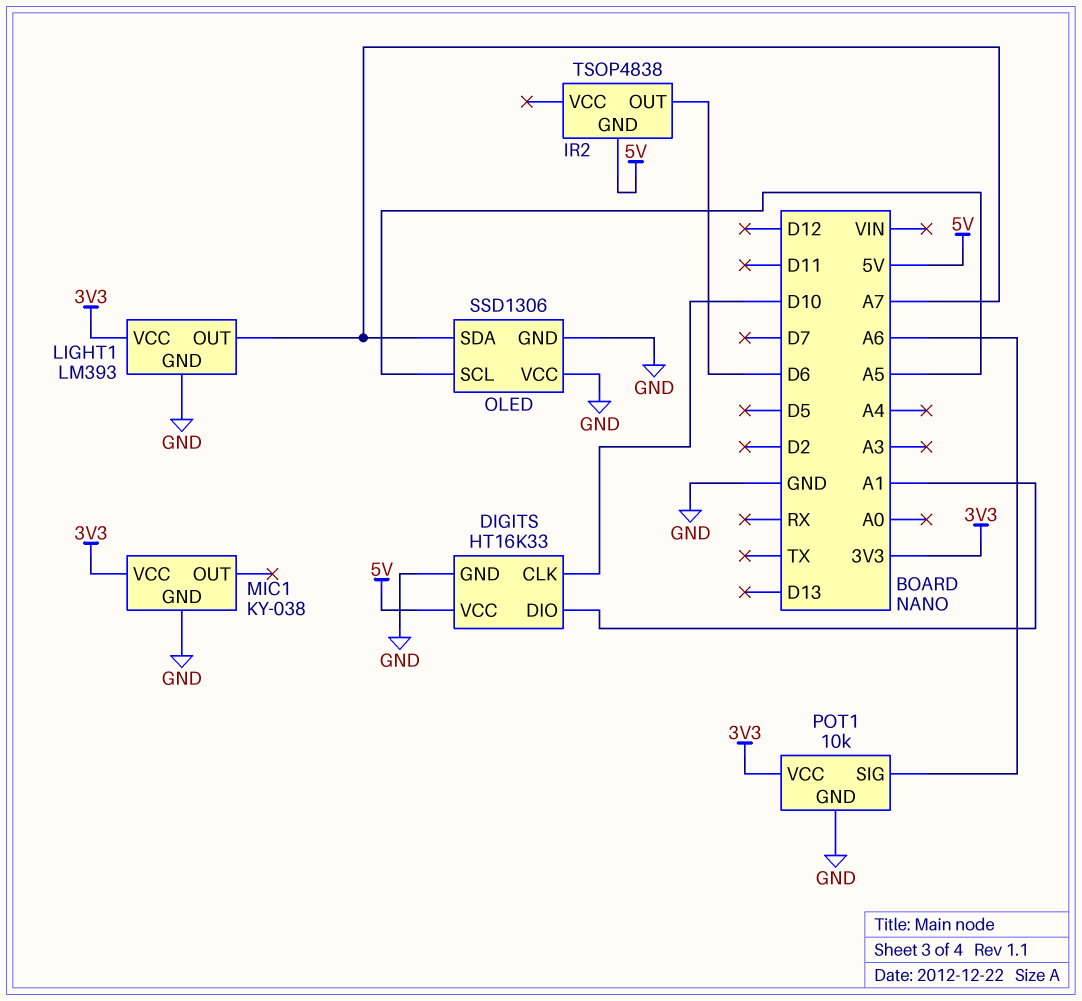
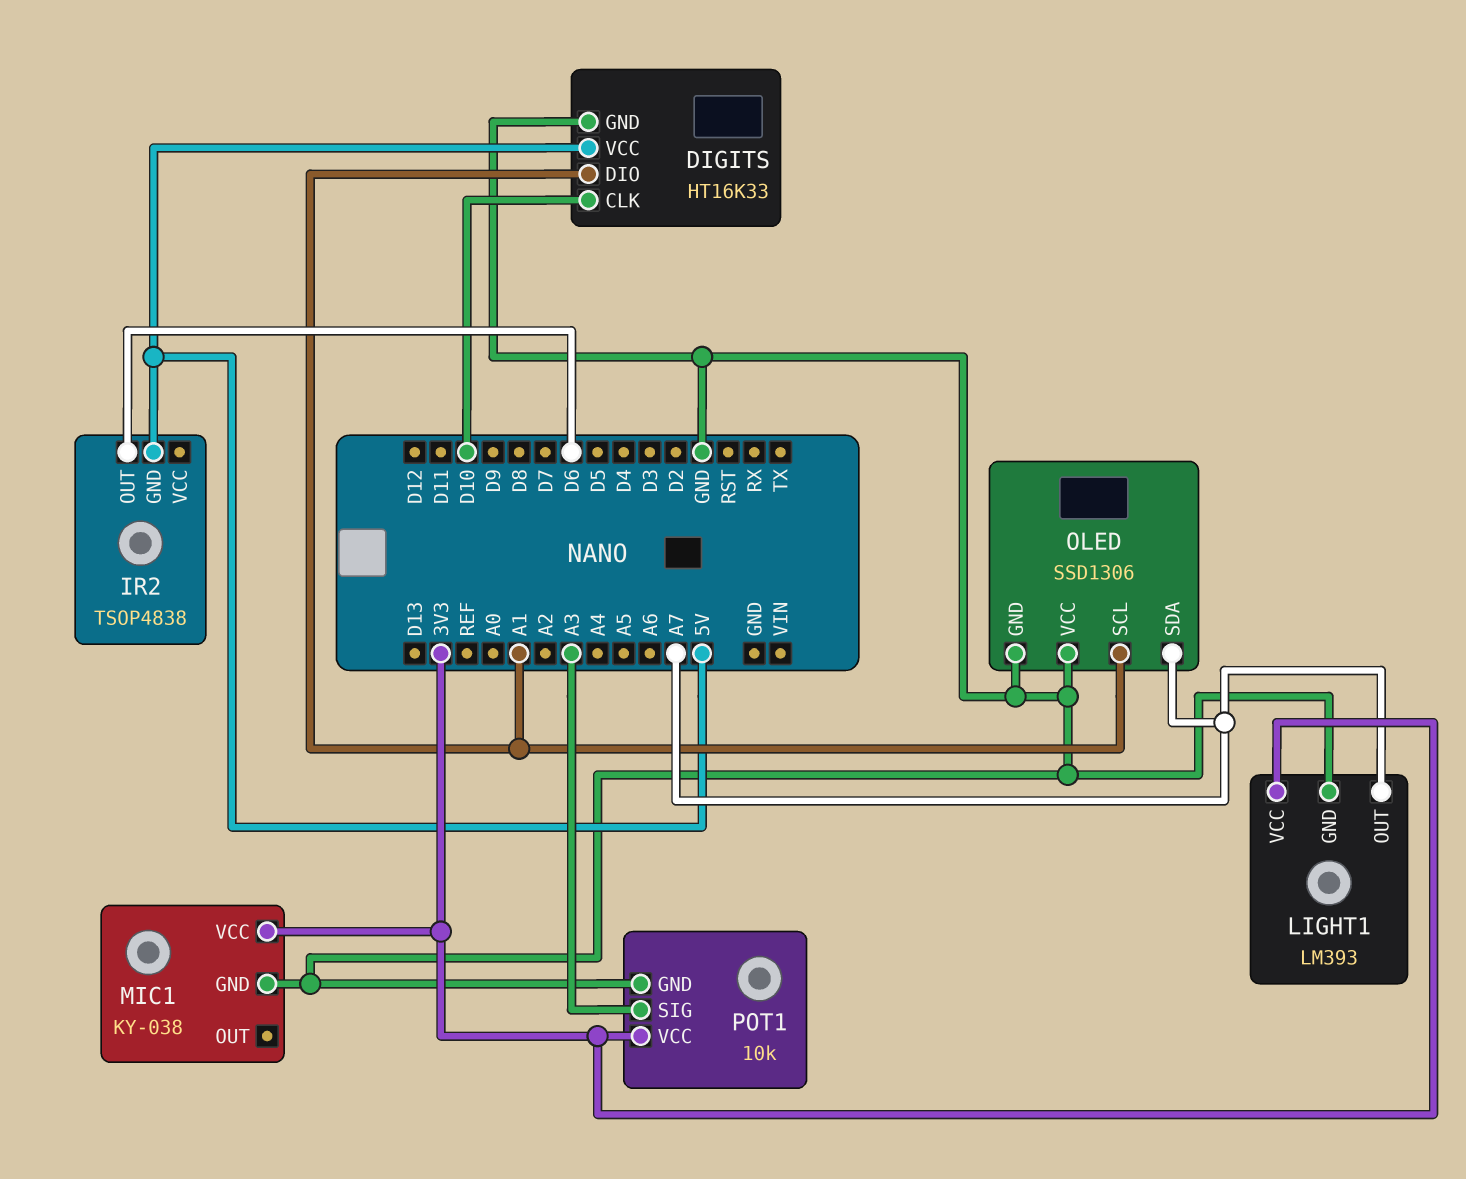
OLED pin SCL: A5 -> A1
POT1 pin SIG: A6 -> A3

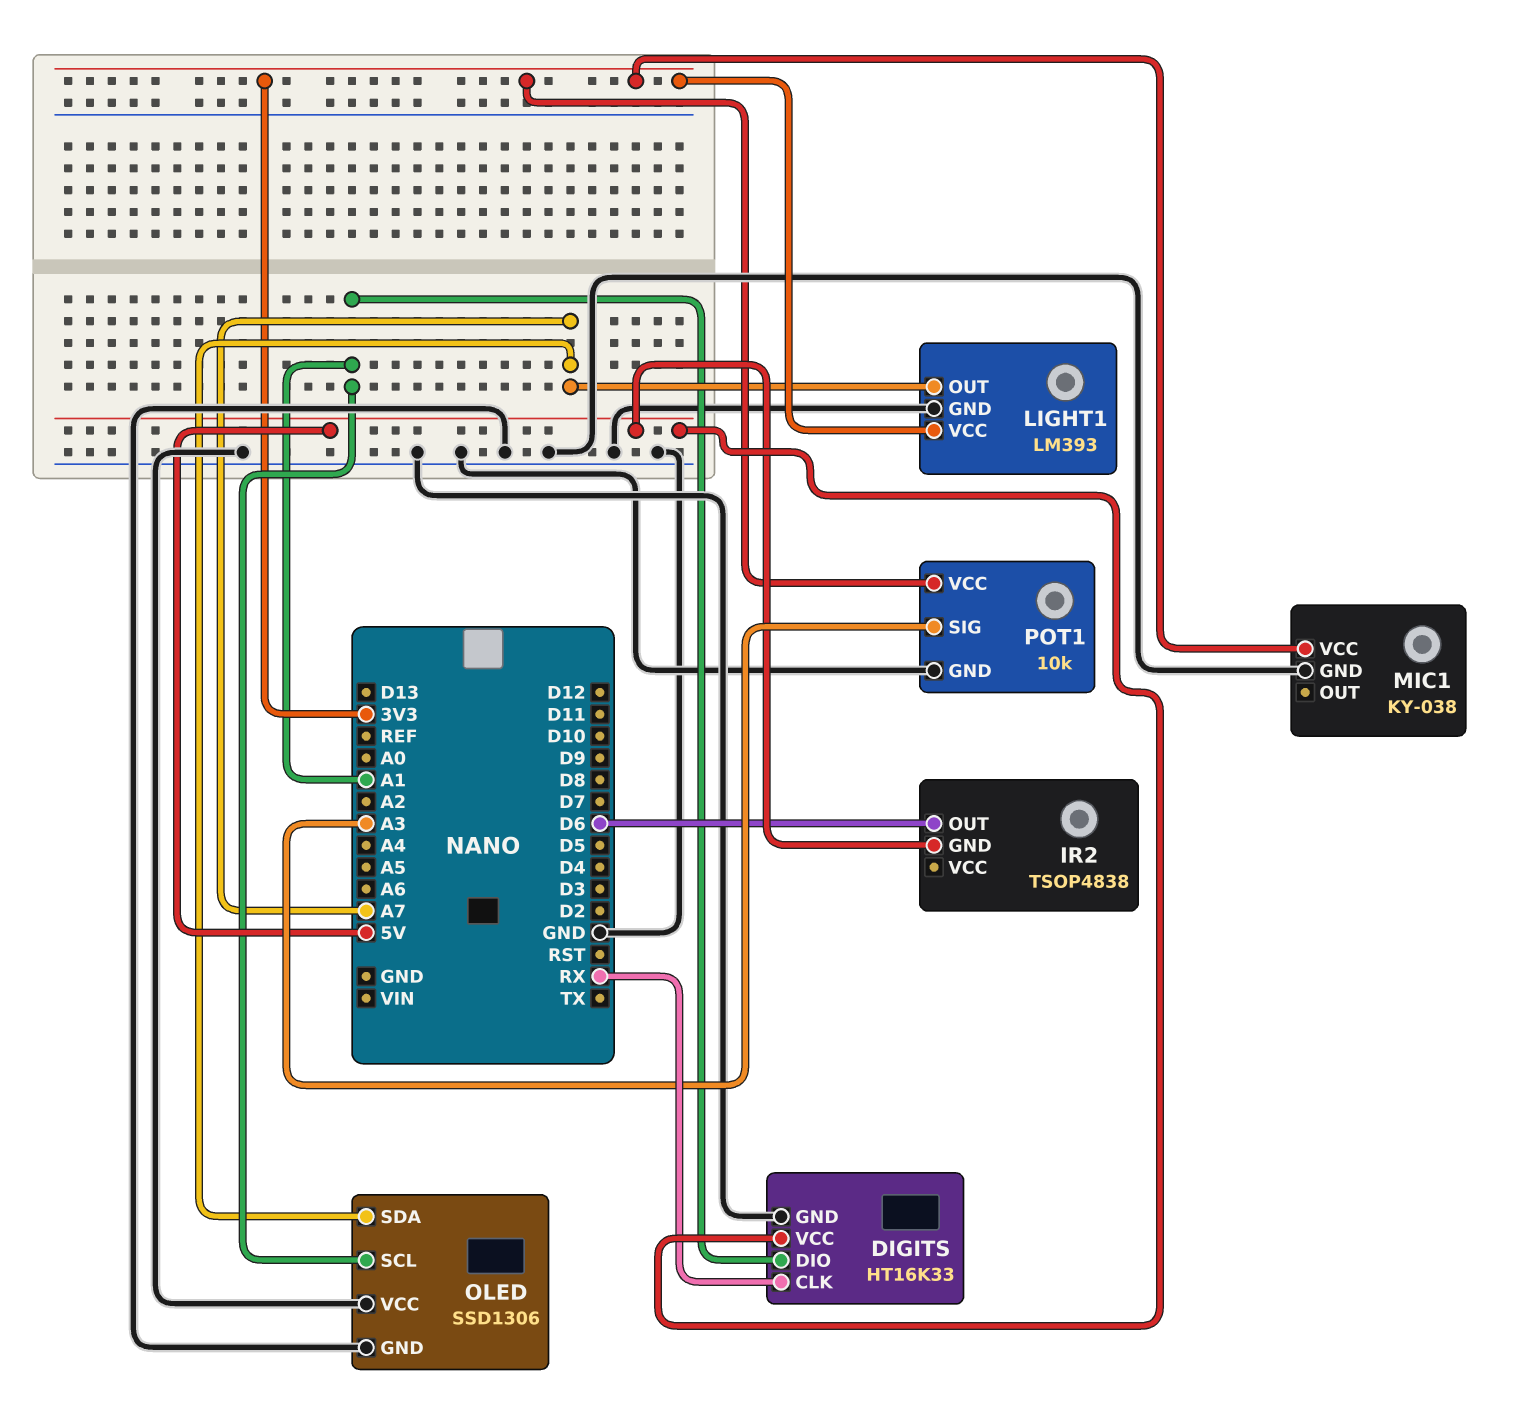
DIGITS pin CLK: D10 -> RX

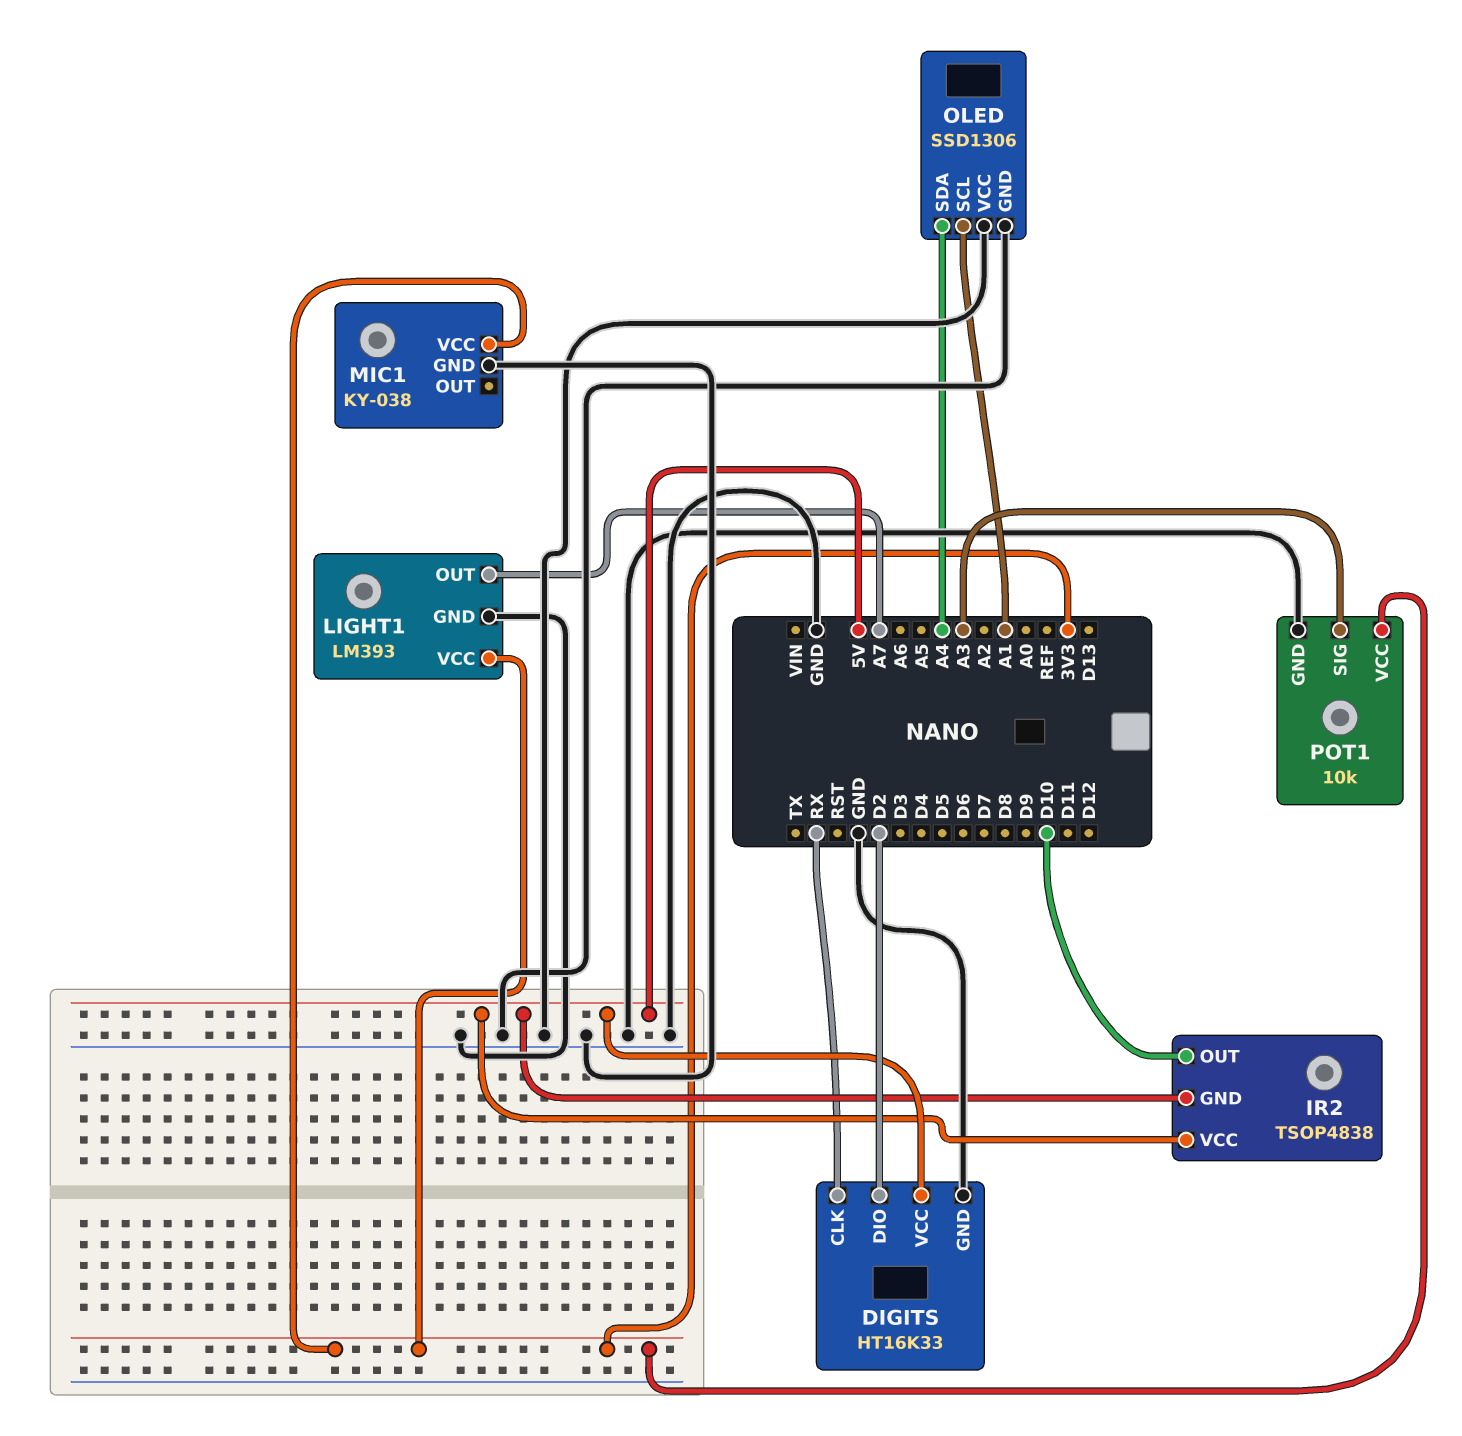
DIGITS pin DIO: A1 -> D2
IR2 pin OUT: D6 -> D10
IR2 pin VCC: none -> 5V
OLED pin SDA: A7 -> A4

